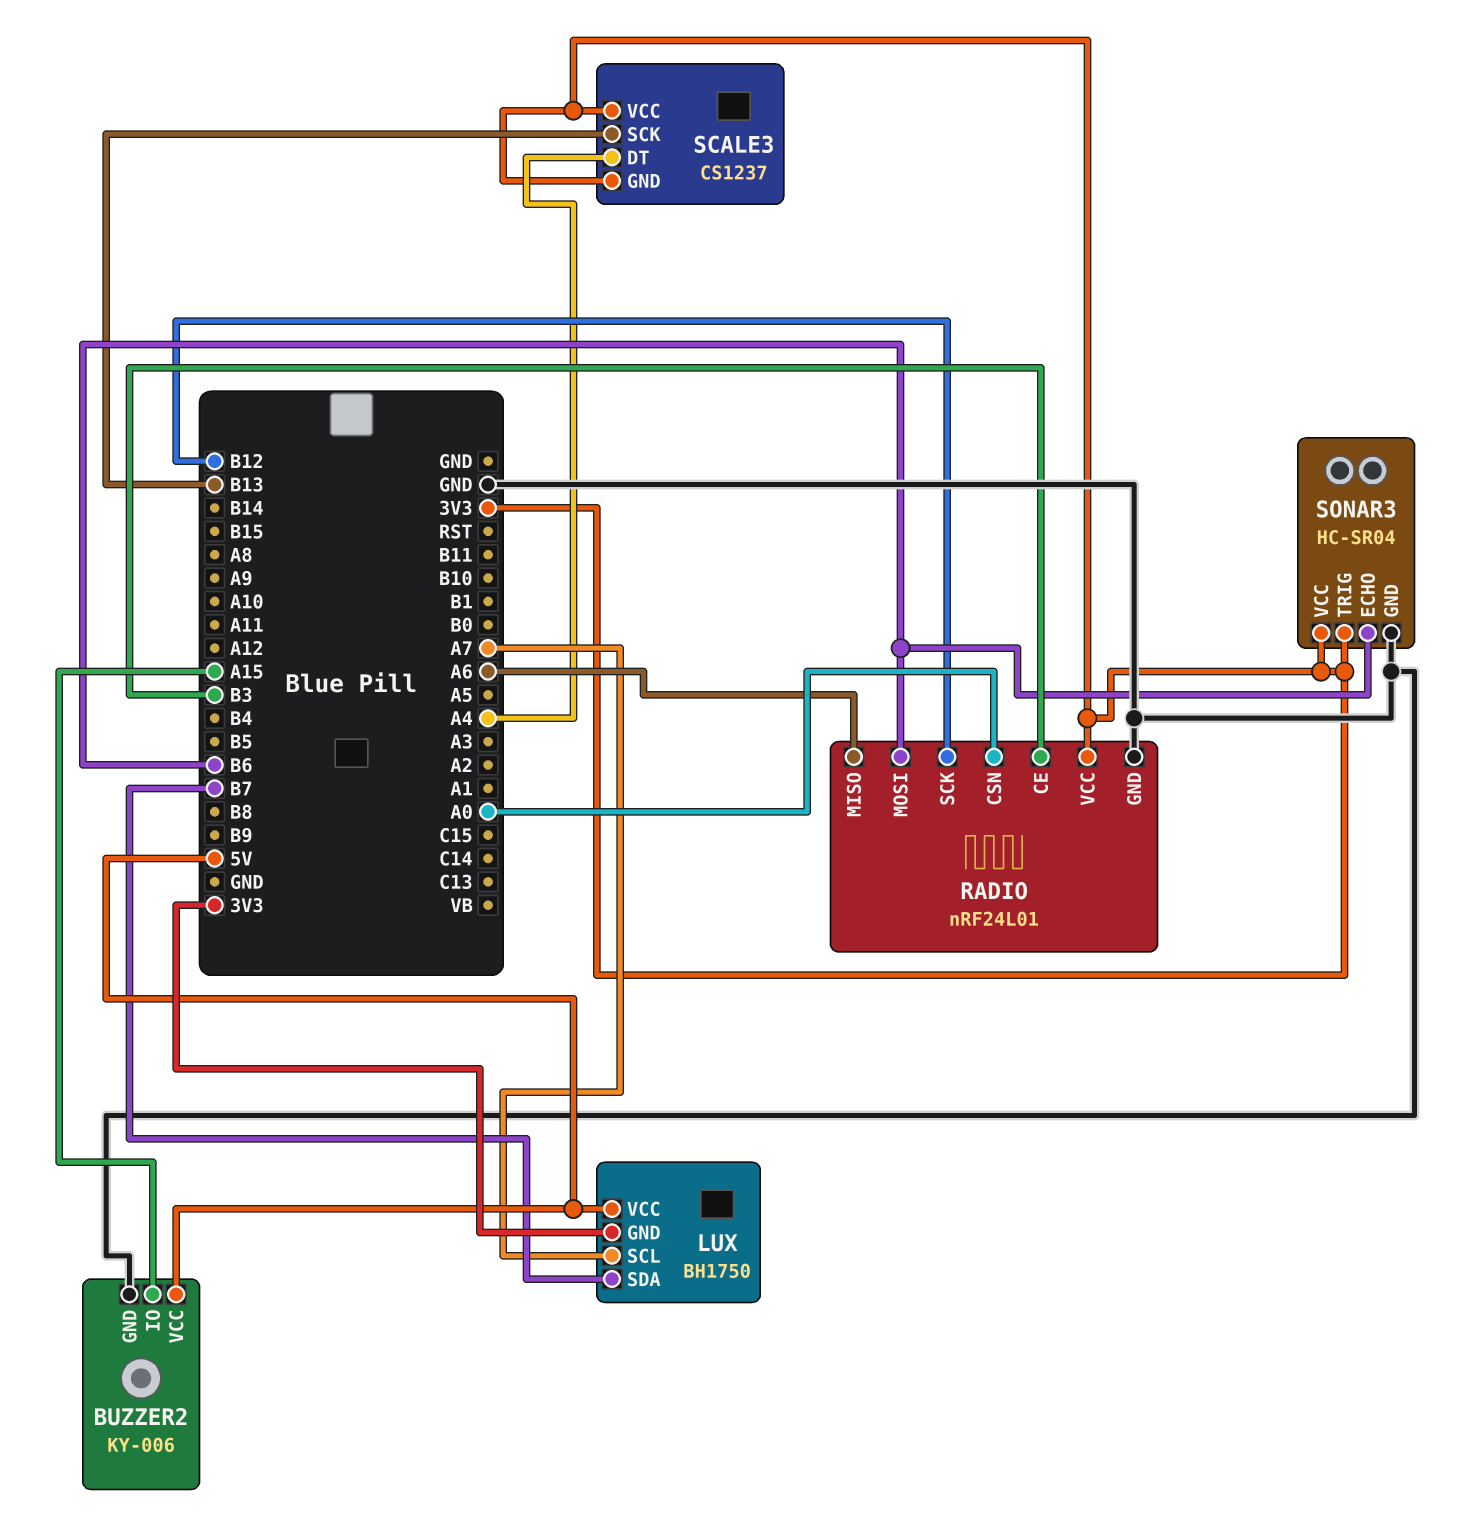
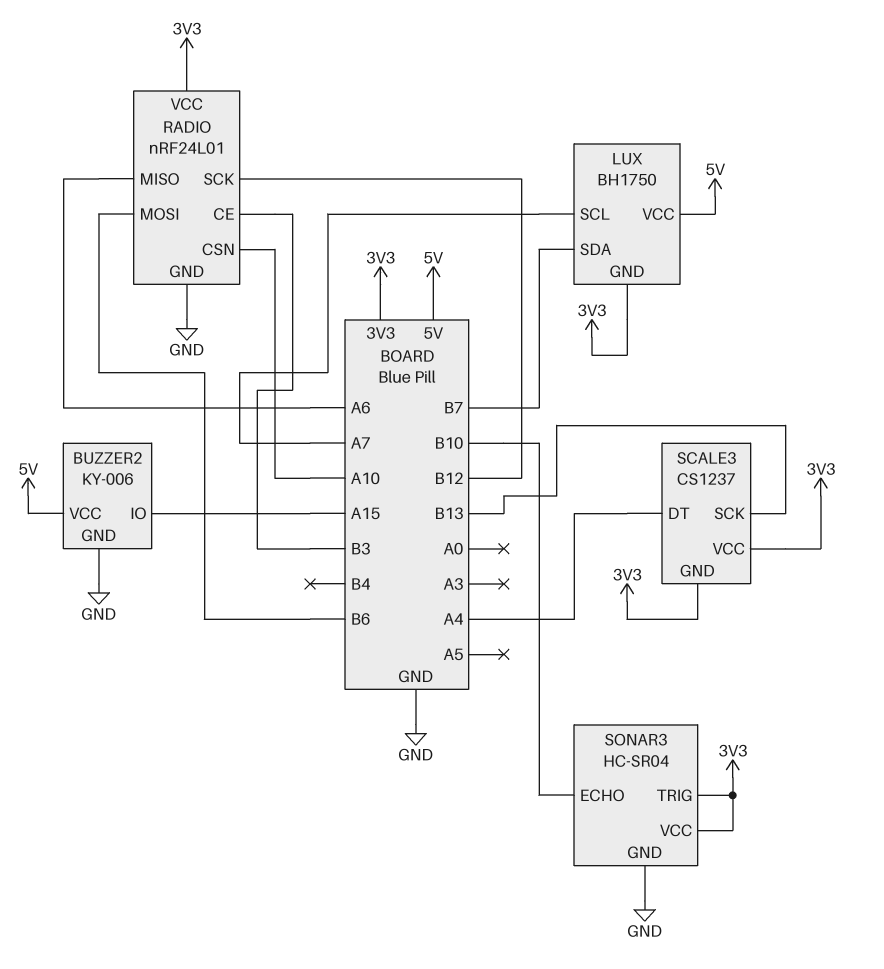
RADIO pin CSN: A0 -> A10
SONAR3 pin ECHO: B6 -> B10

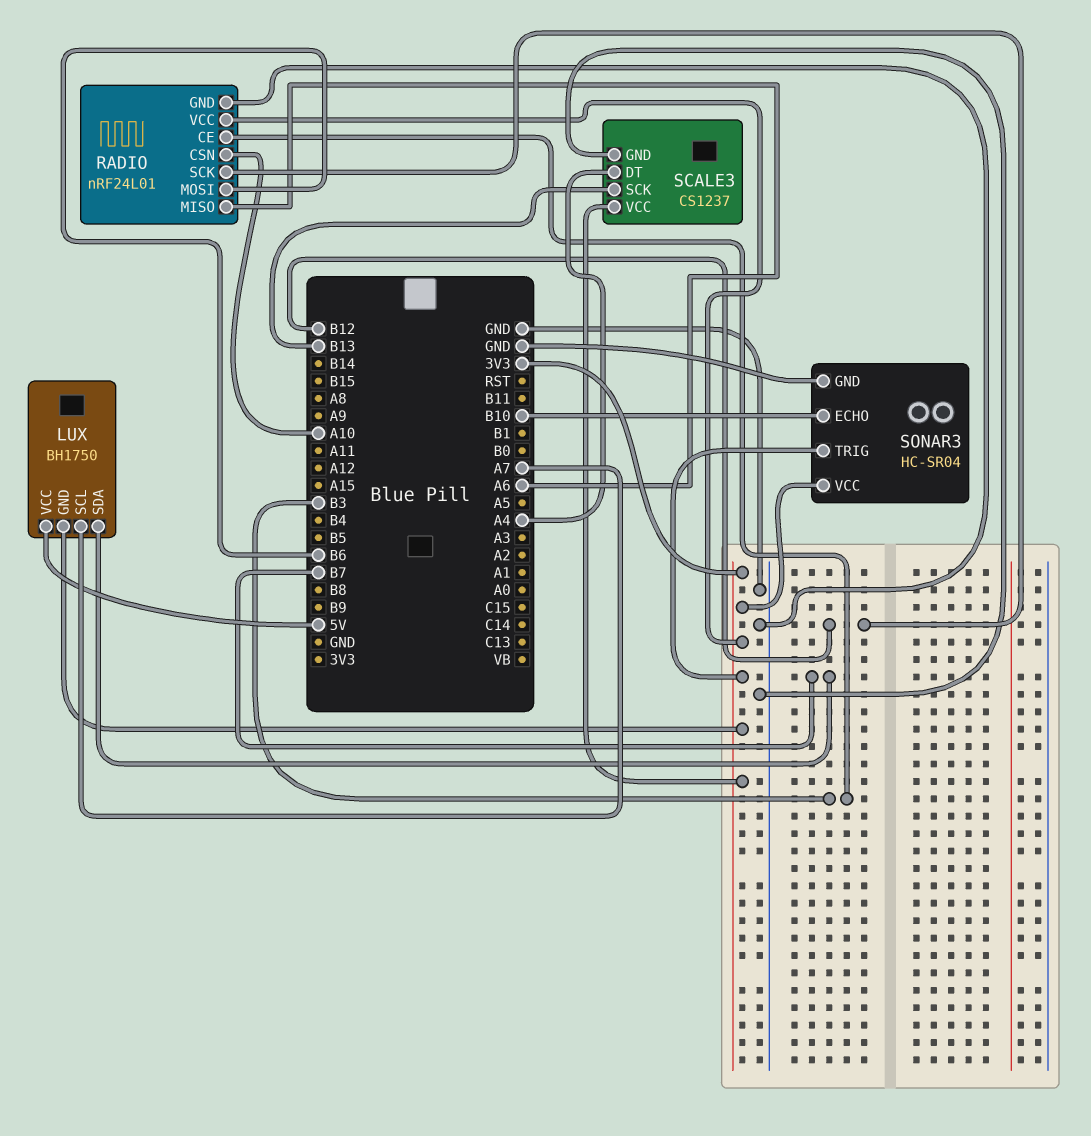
BUZZER2: KY-006 -> none
BUZZER2 pin GND: GND -> none
BUZZER2 pin IO: A15 -> none
BUZZER2 pin VCC: 5V -> none
SCALE3 pin GND: 3V3 -> GND

